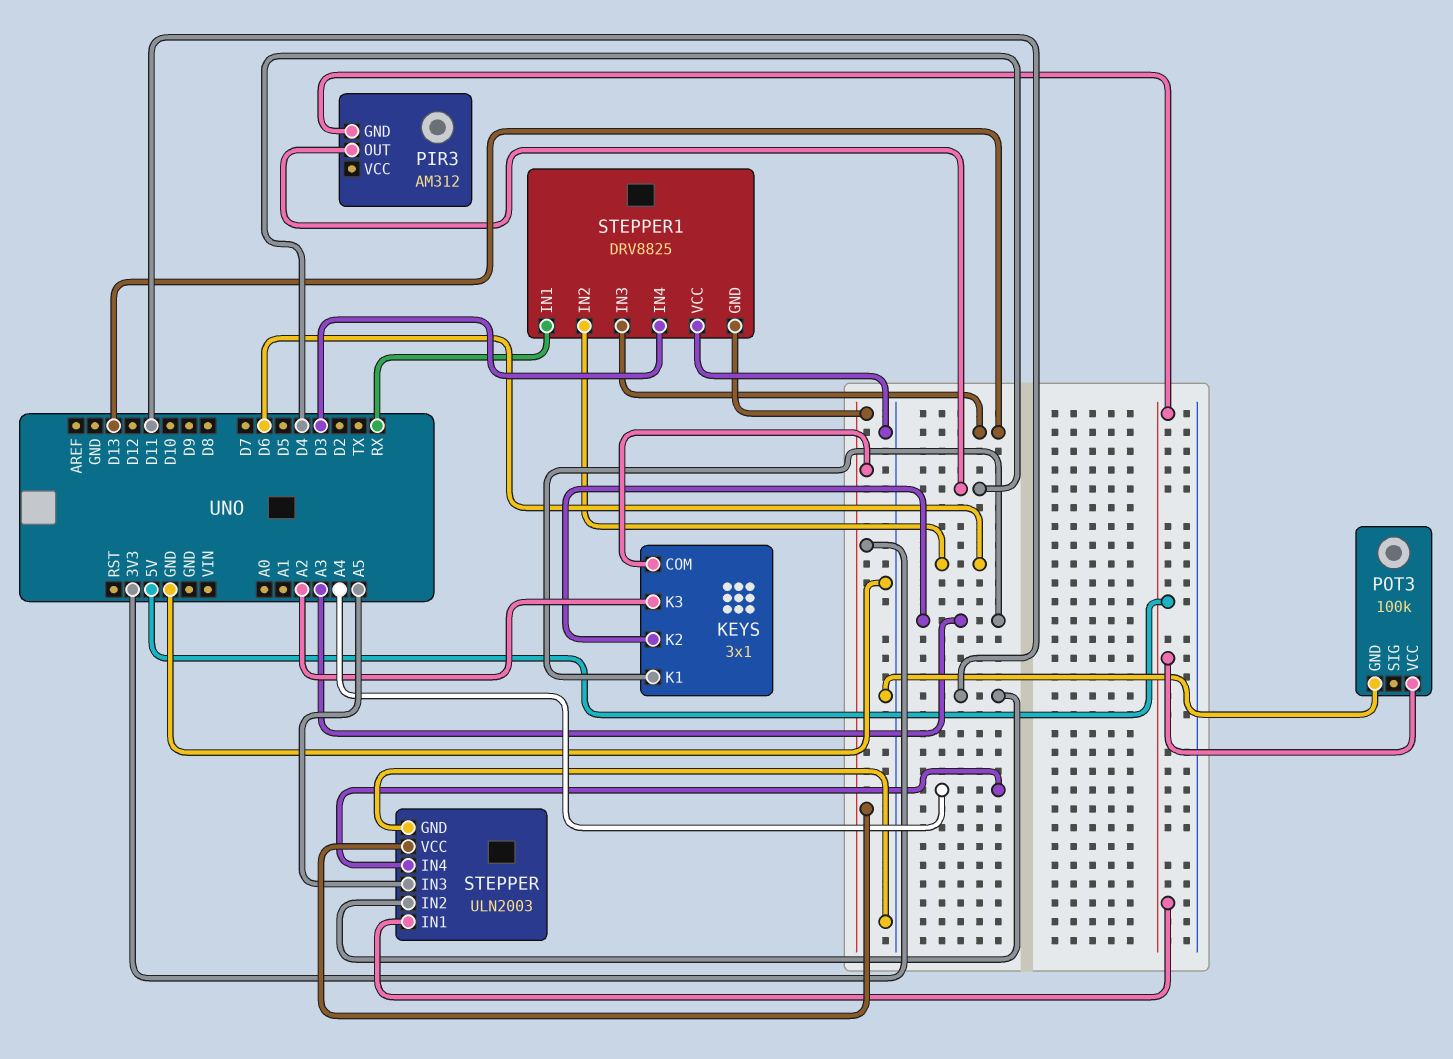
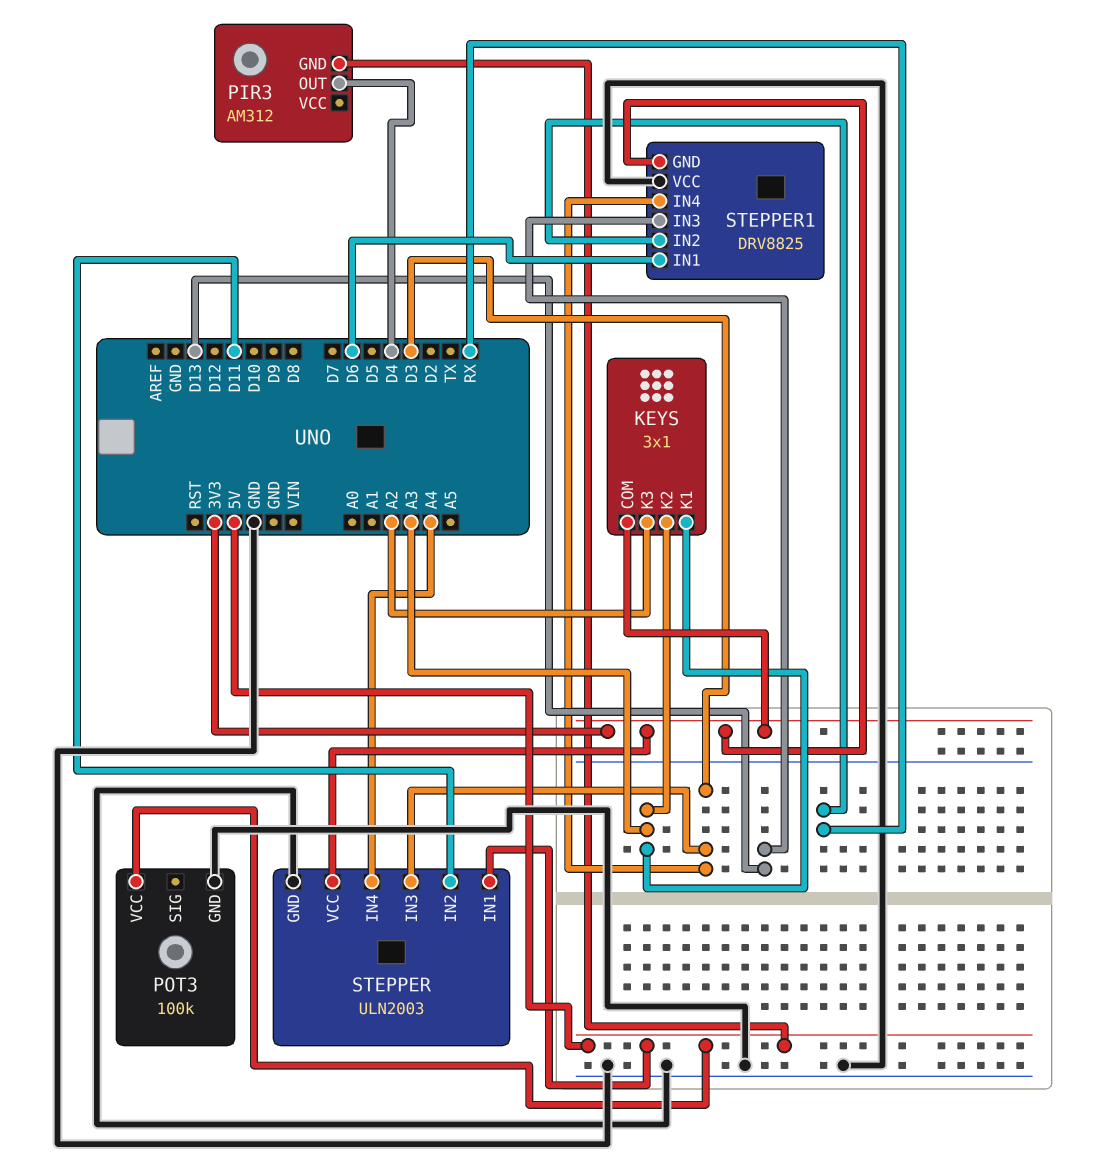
STEPPER pin IN3: A5 -> D3
STEPPER1 pin IN1: RX -> D6
STEPPER1 pin IN2: D6 -> RX

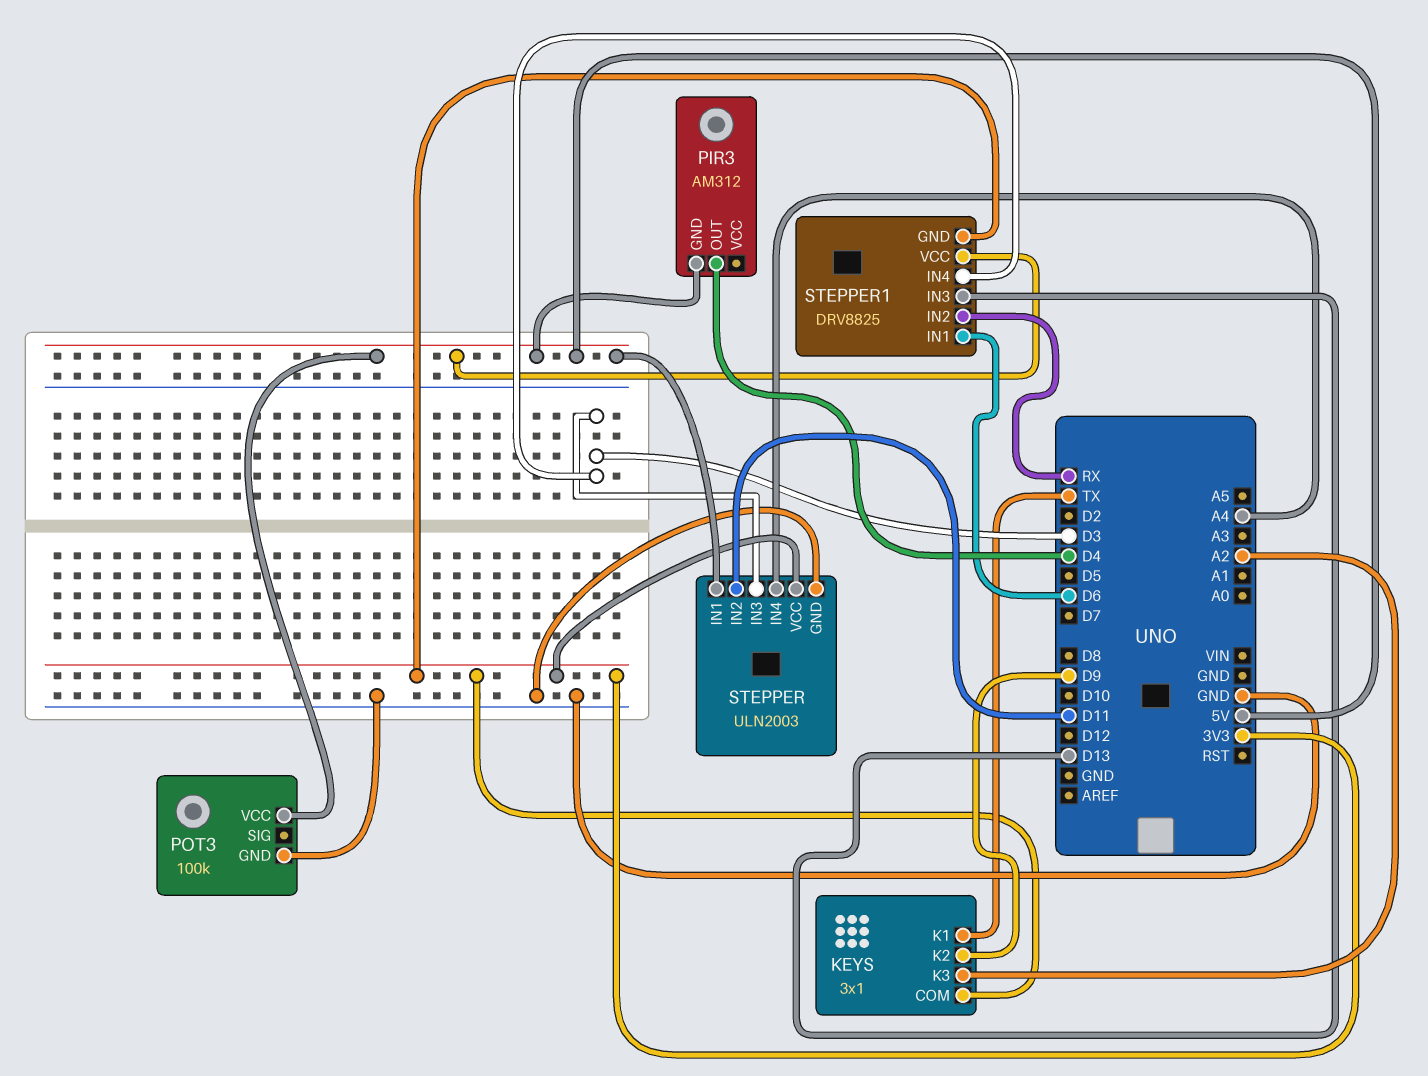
KEYS pin K1: A3 -> TX
KEYS pin K2: A3 -> D9
STEPPER1 pin VCC: GND -> 5V

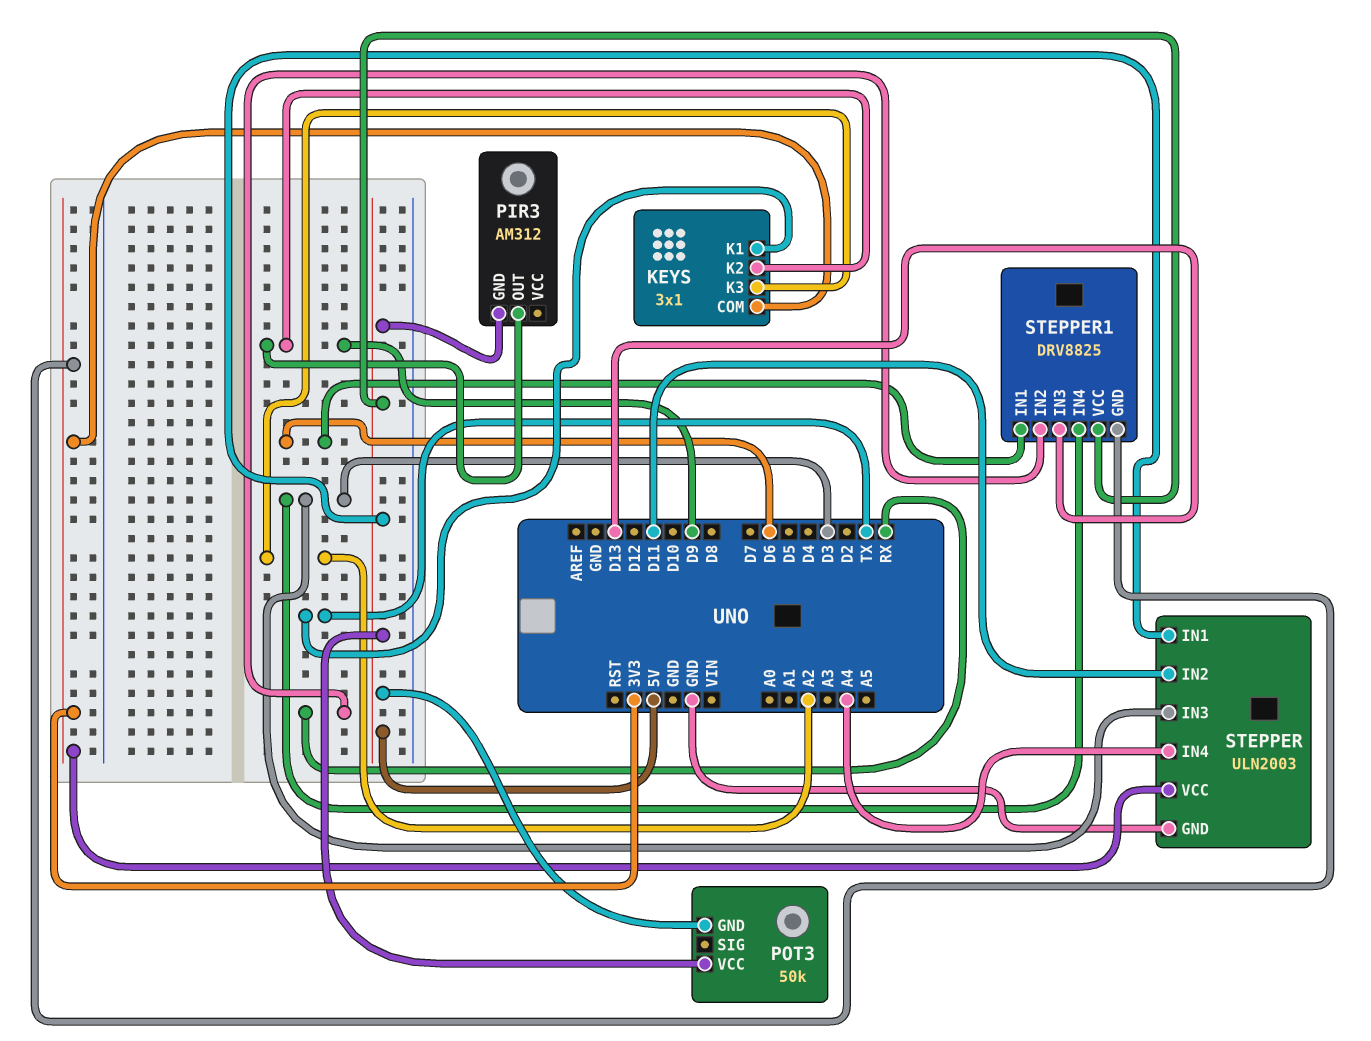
PIR3 pin OUT: D4 -> D9
POT3: 100k -> 50k
POT3 pin GND: GND -> 5V

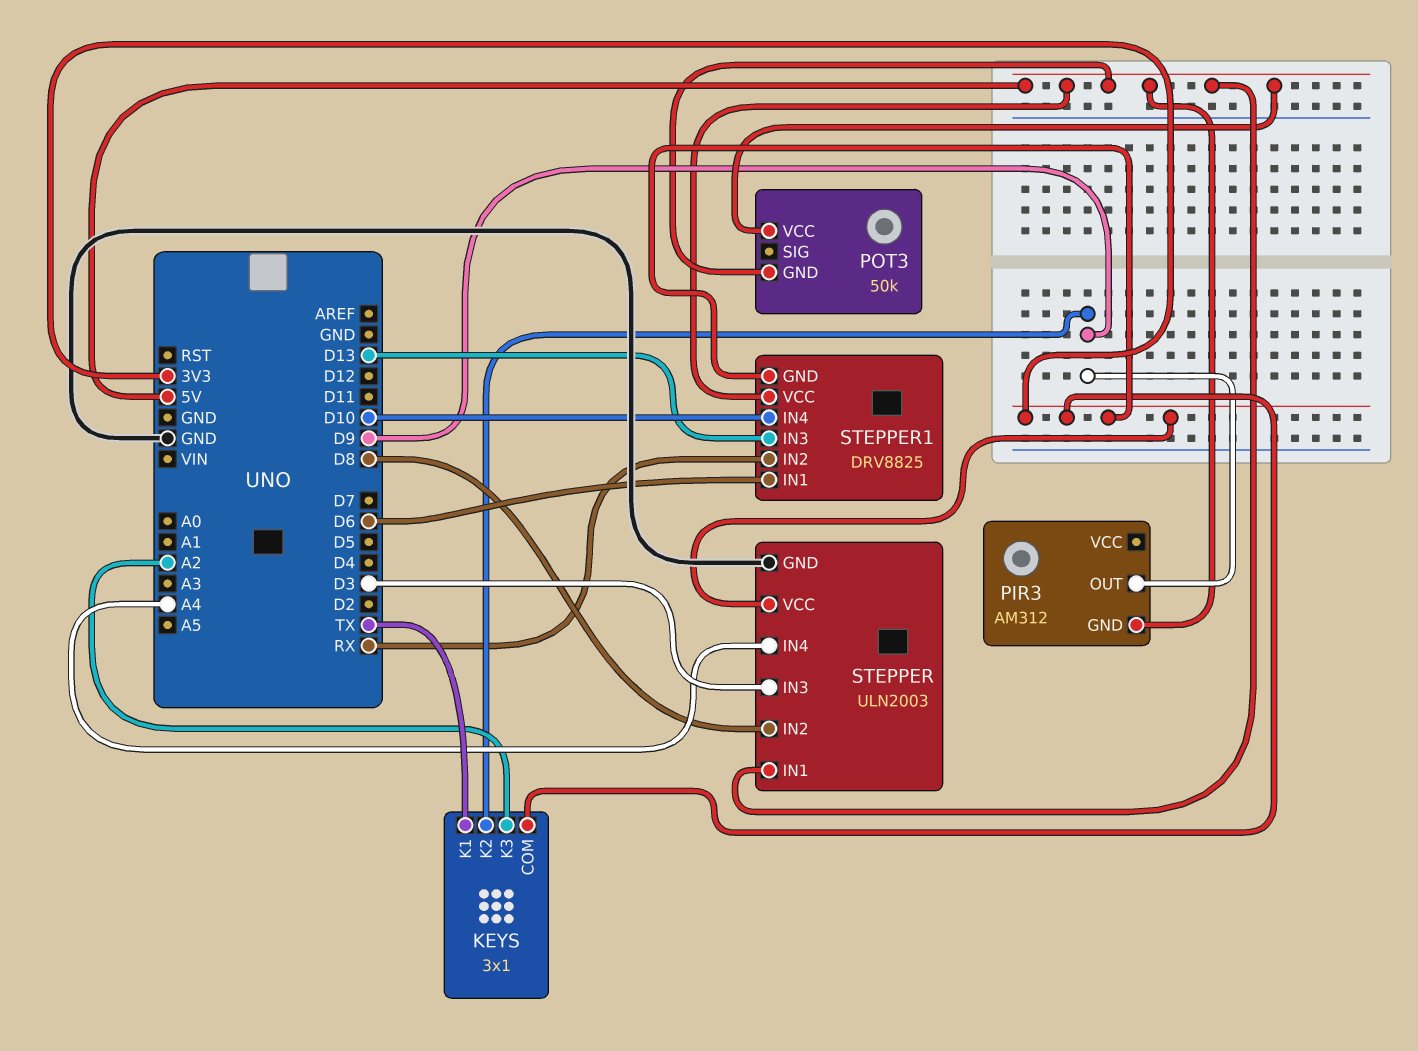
STEPPER pin IN2: D11 -> D8
STEPPER1 pin IN4: D3 -> D10

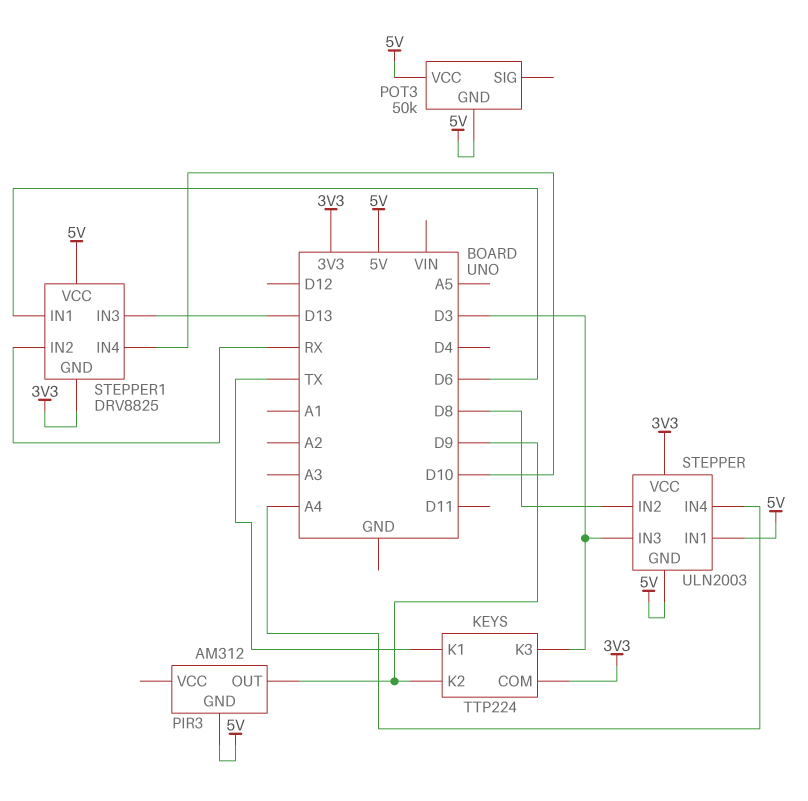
KEYS: 3x1 -> TTP224
KEYS pin K3: A2 -> D3
STEPPER pin GND: GND -> 5V

